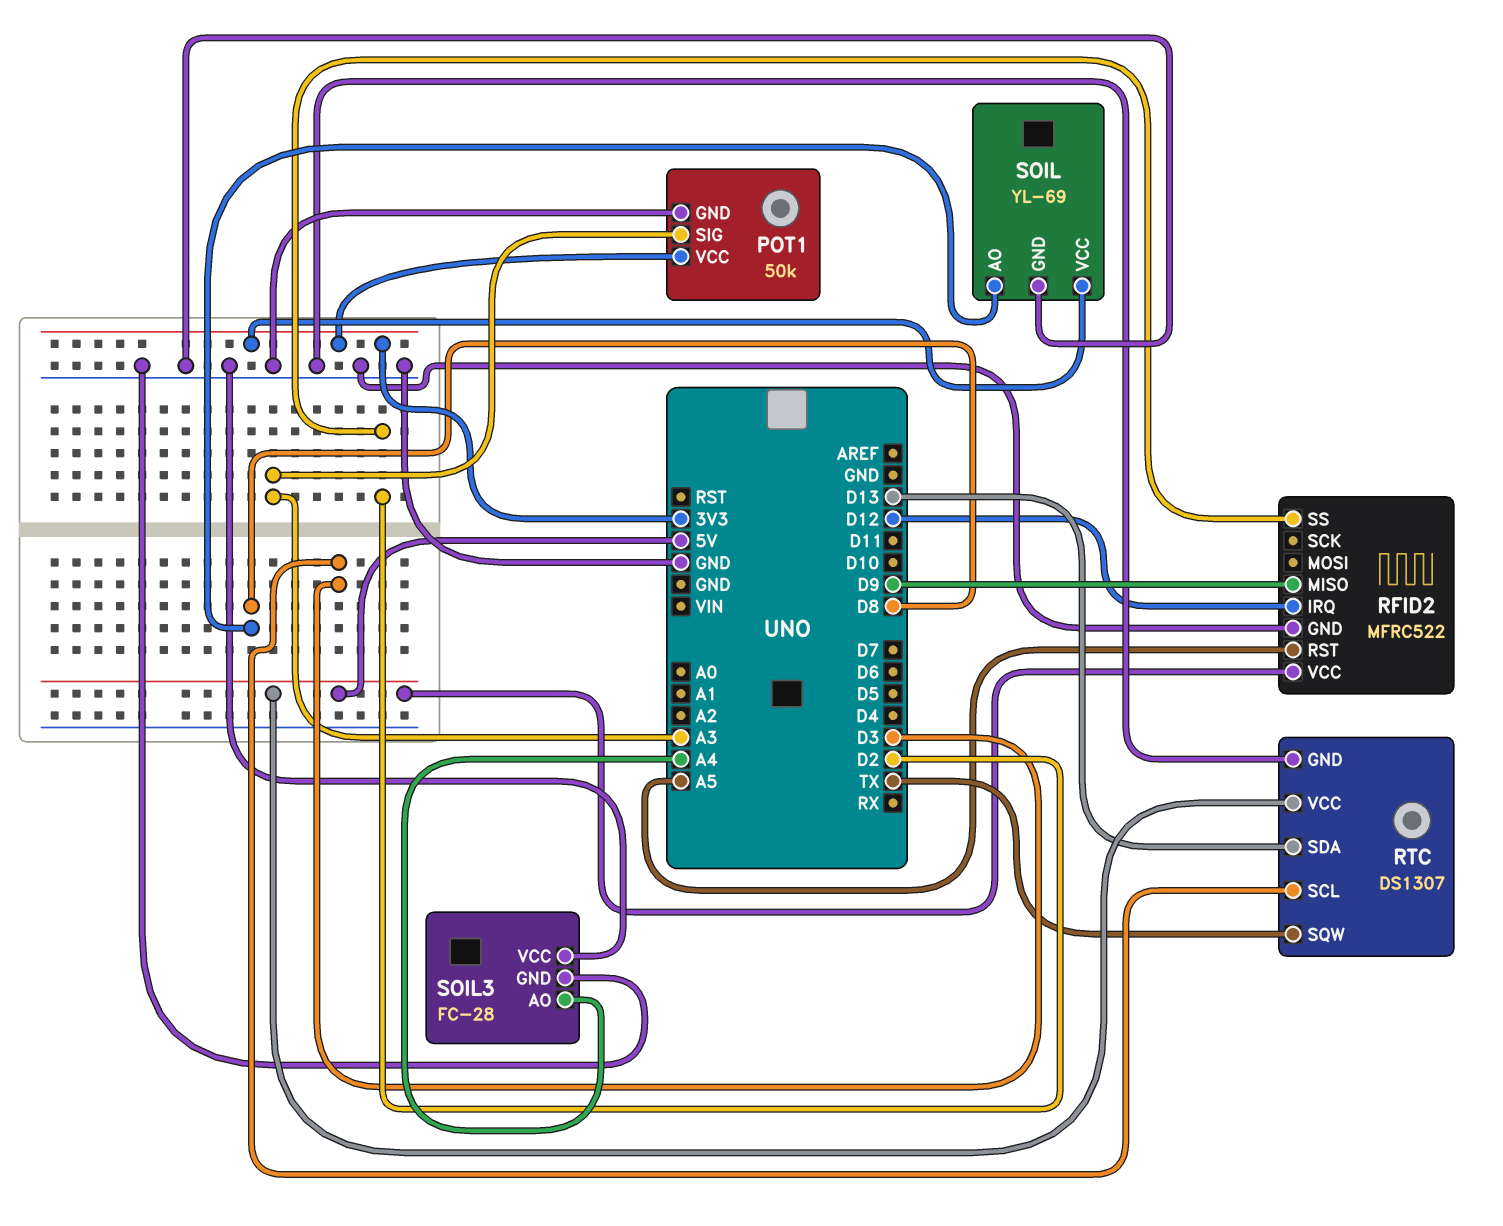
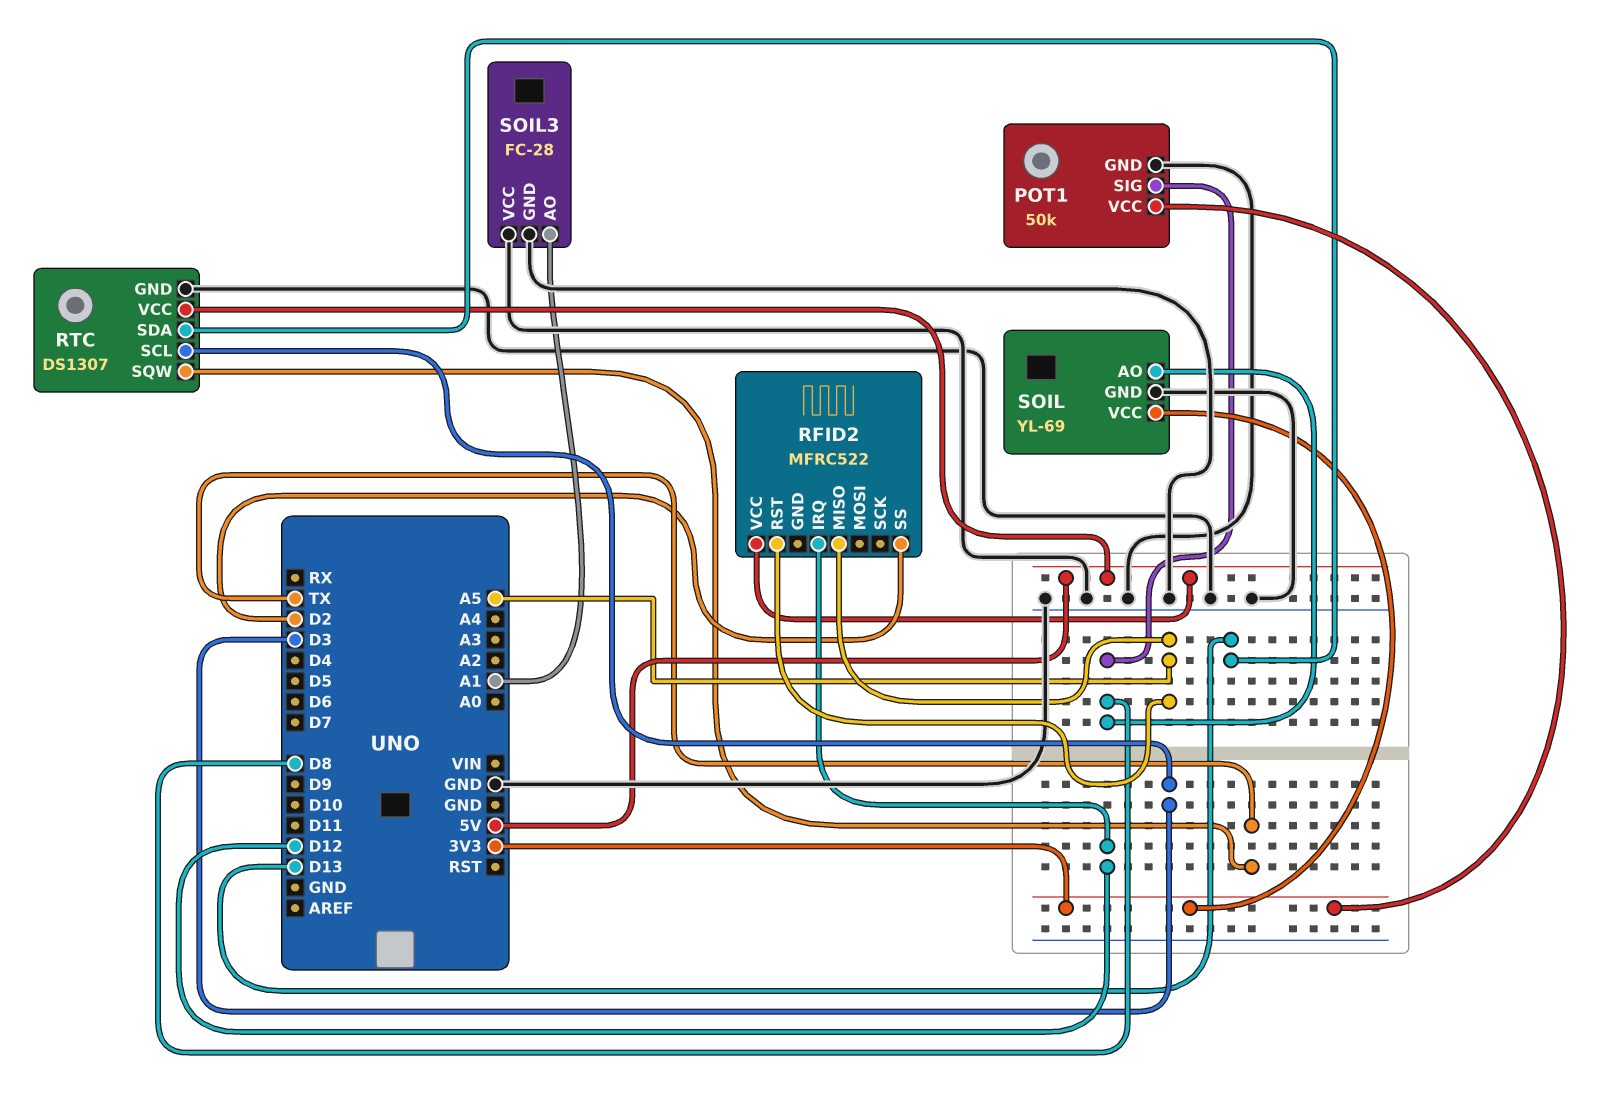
POT1 pin SIG: A3 -> D8
RFID2 pin GND: GND -> none
RFID2 pin MISO: D9 -> A5
SOIL3 pin AO: A4 -> A1

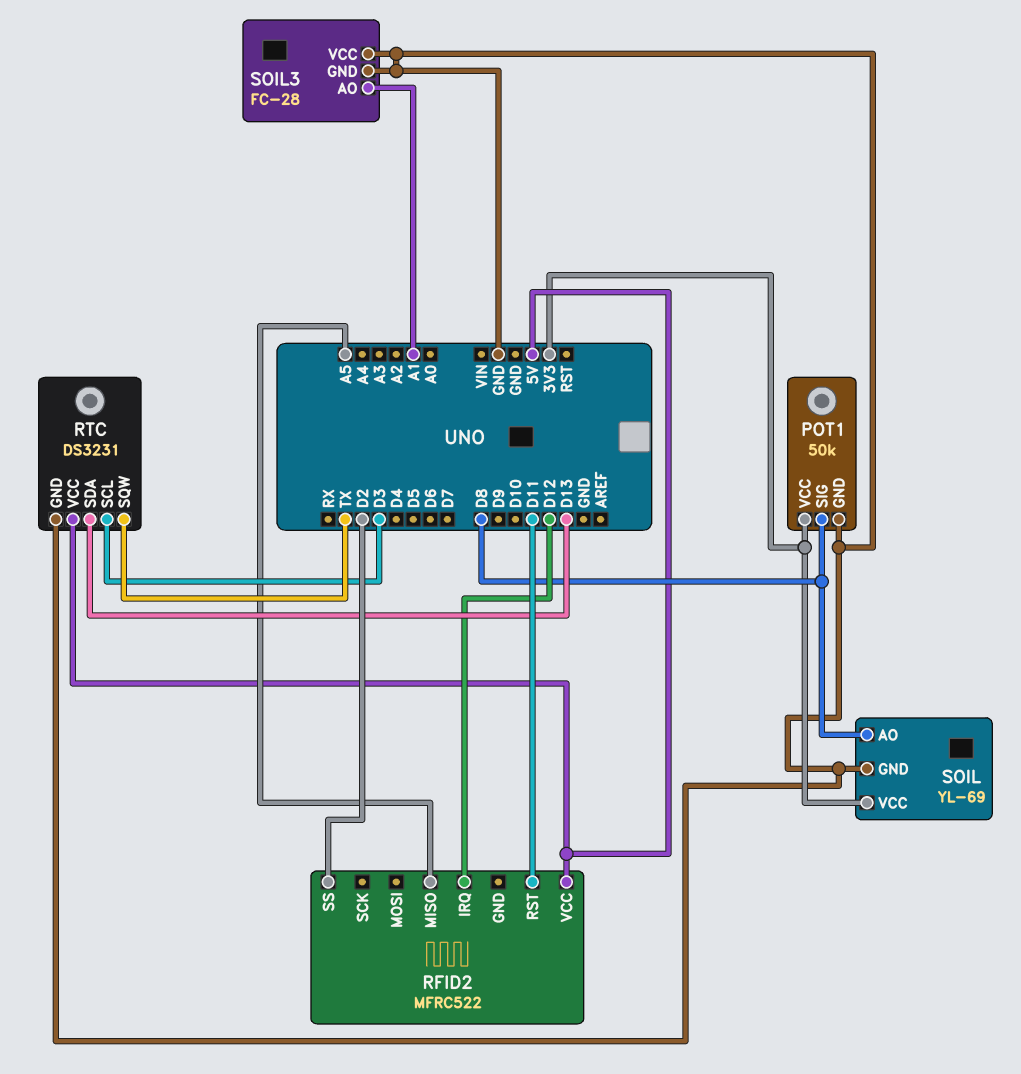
RFID2 pin RST: A5 -> D11
RTC: DS1307 -> DS3231

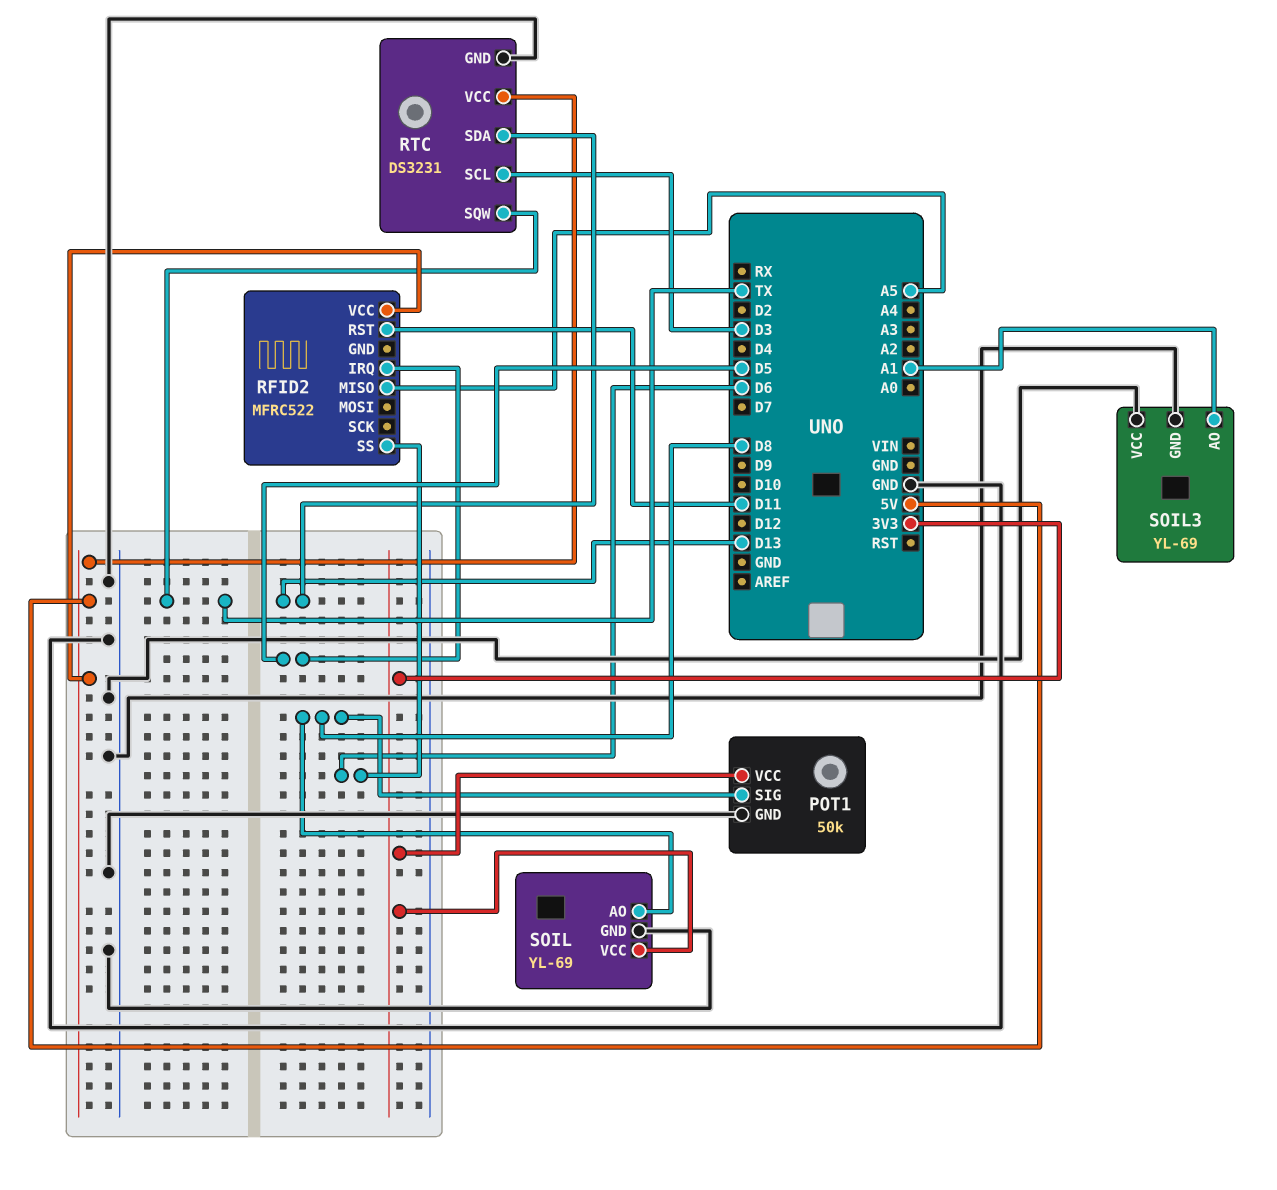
RFID2 pin IRQ: D12 -> D5
RFID2 pin SS: D2 -> D6
SOIL3: FC-28 -> YL-69

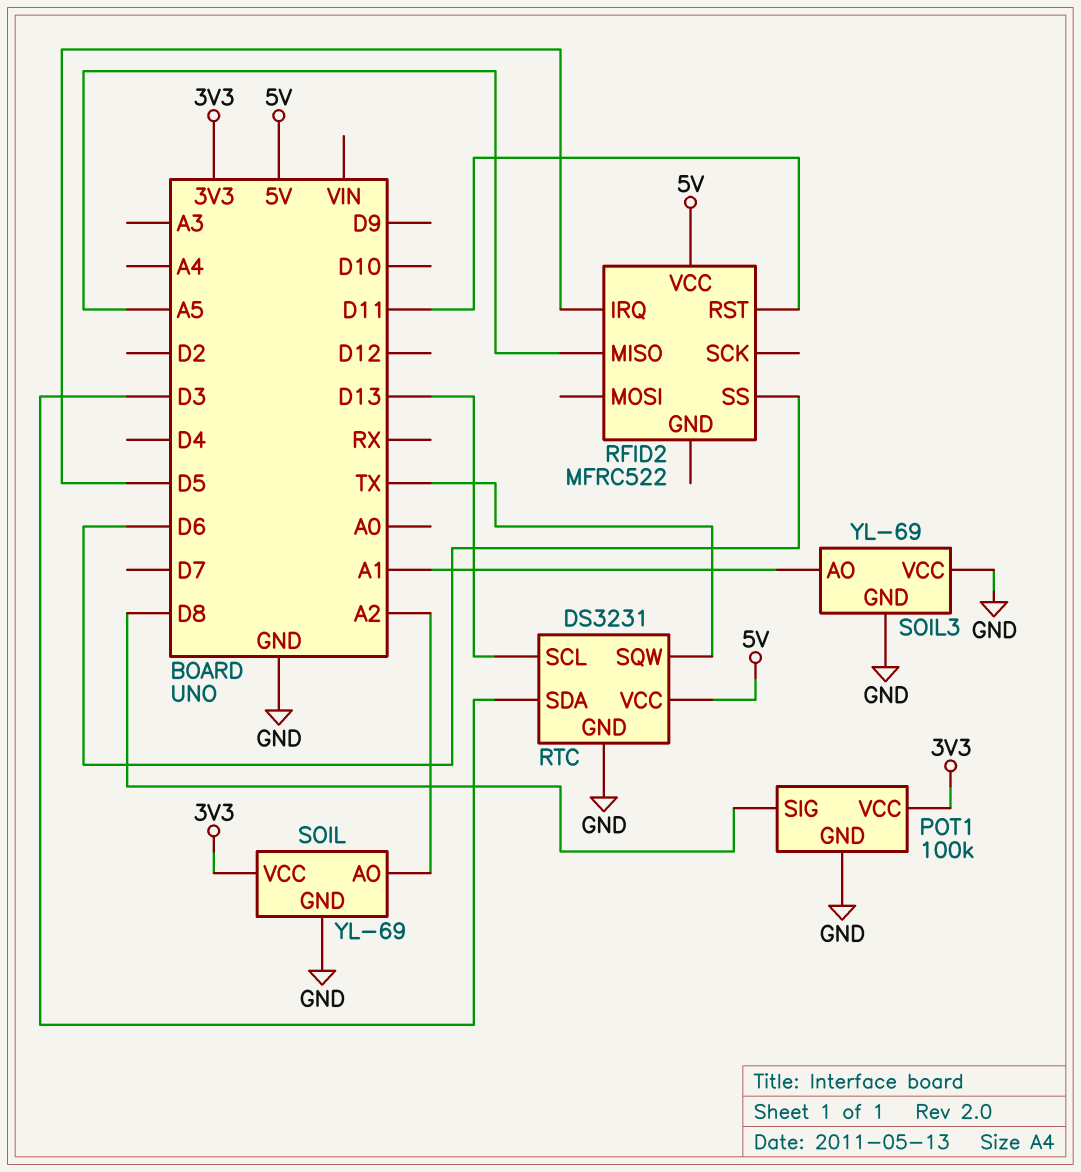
POT1: 50k -> 100k
RTC pin SCL: D3 -> D13
RTC pin SDA: D13 -> D3
SOIL pin AO: D8 -> A2

